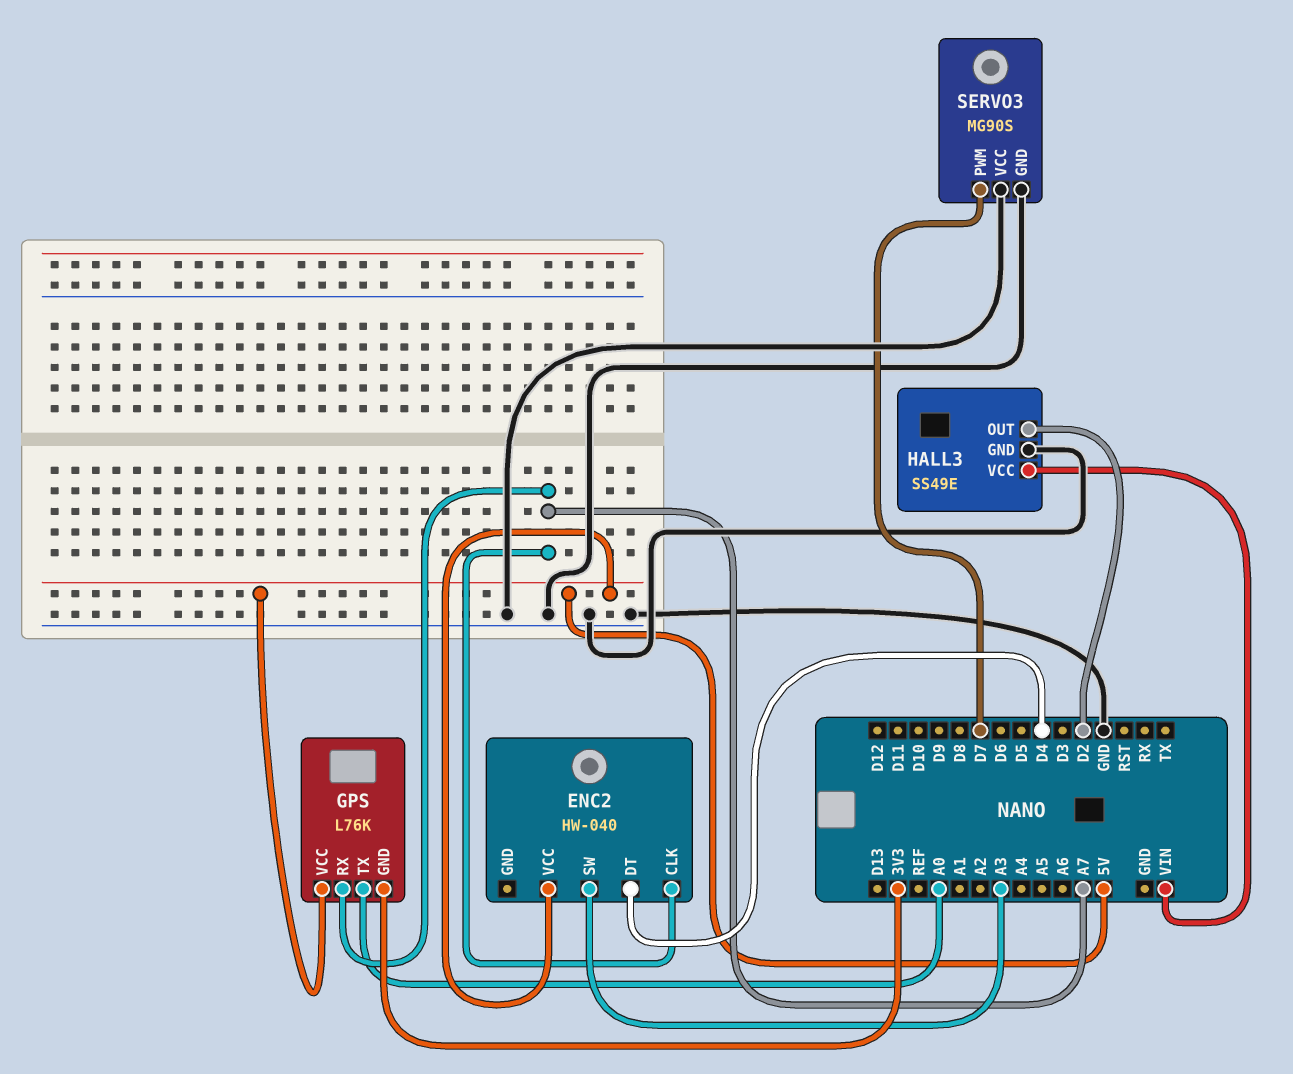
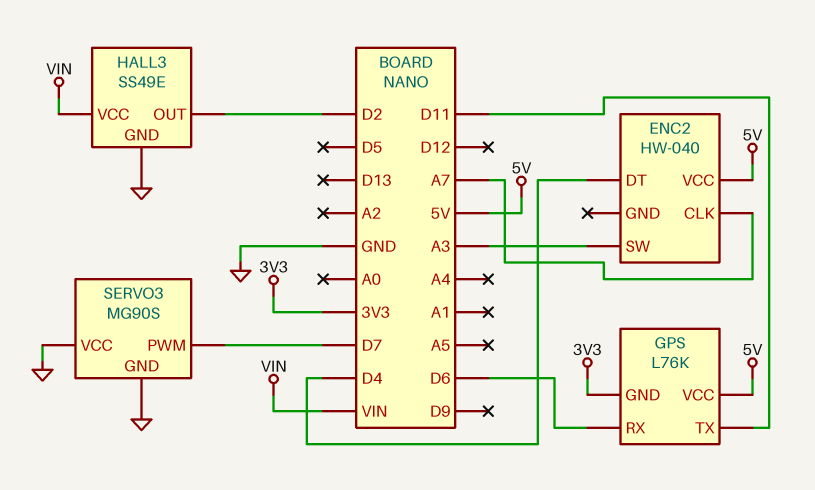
GPS pin RX: A7 -> D6
GPS pin TX: A0 -> D11

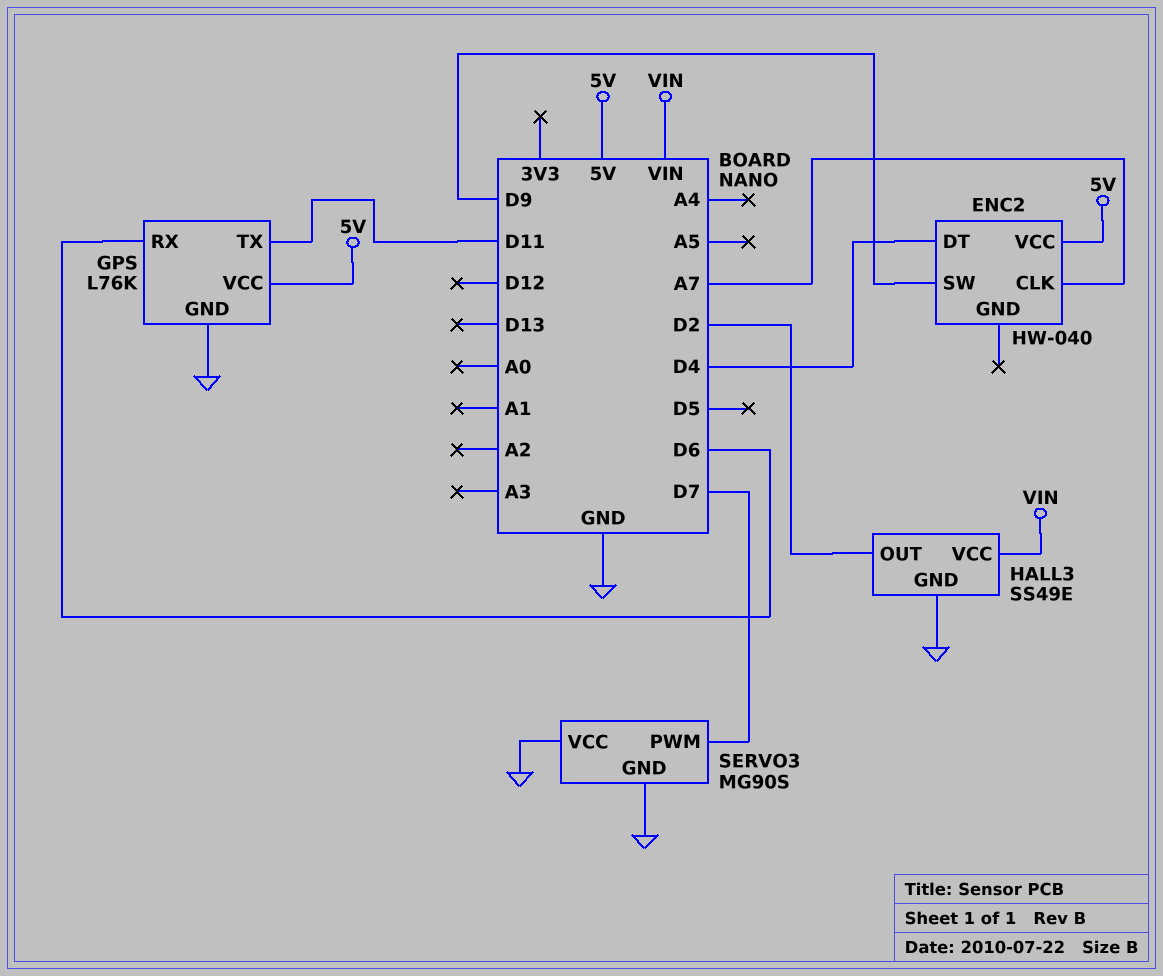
ENC2 pin SW: A3 -> D9
GPS pin GND: 3V3 -> GND

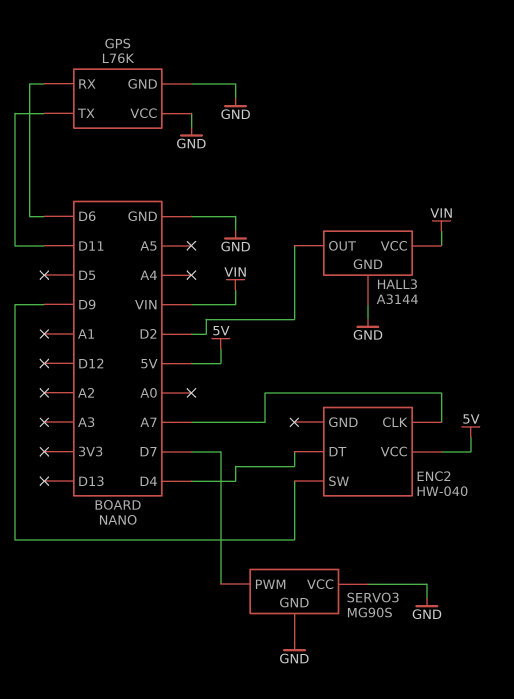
GPS pin VCC: 5V -> GND
HALL3: SS49E -> A3144

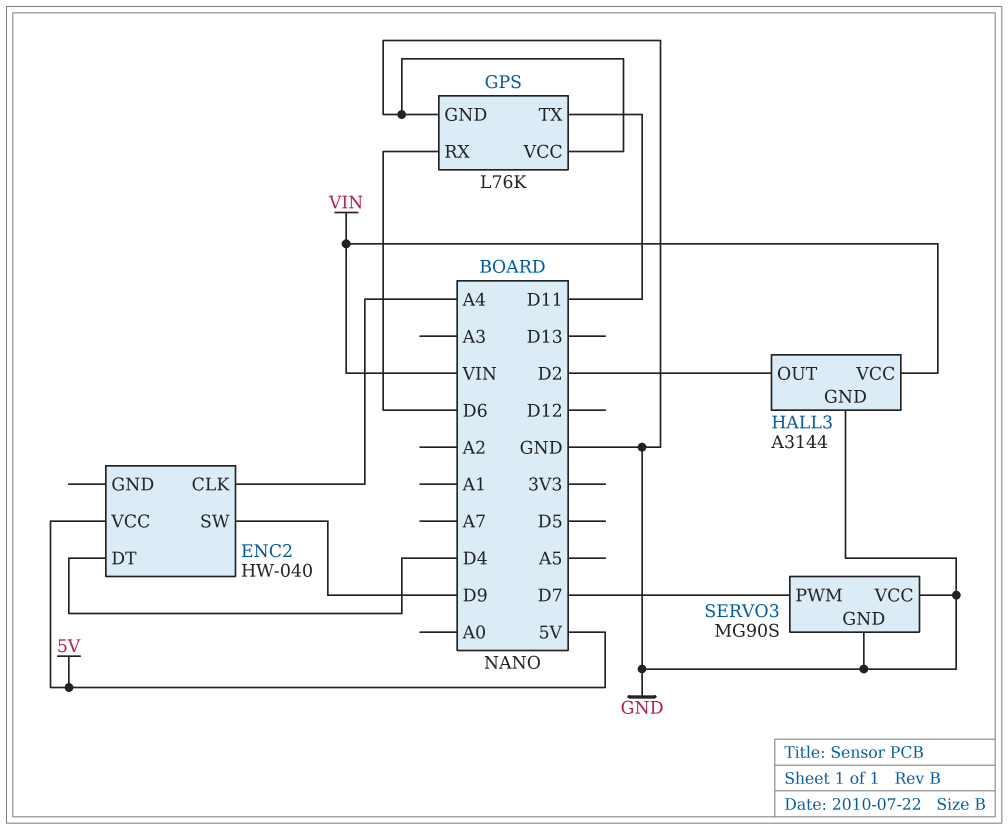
ENC2 pin CLK: A7 -> A4

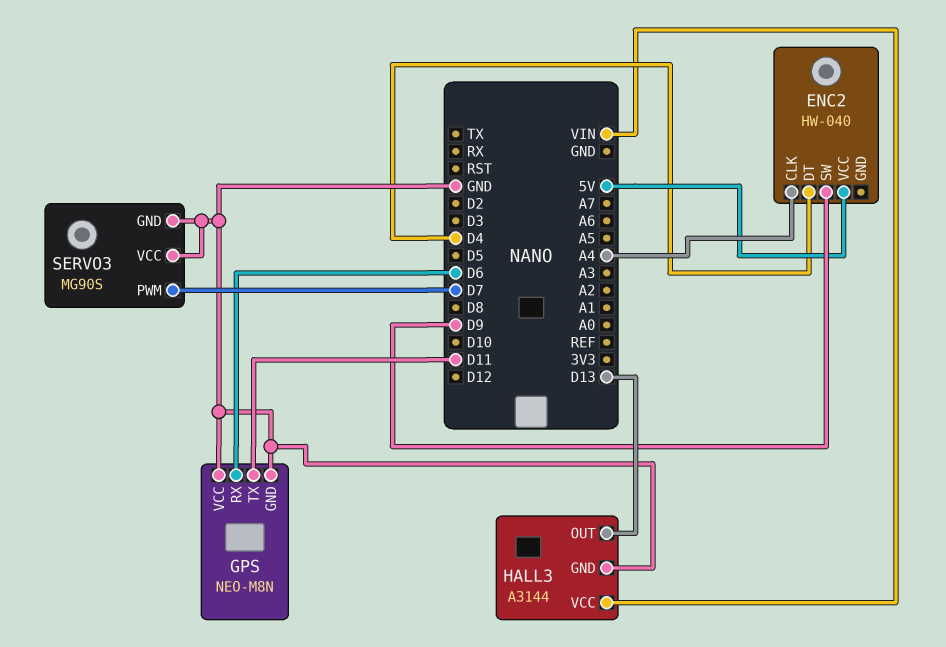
GPS: L76K -> NEO-M8N
HALL3 pin OUT: D2 -> D13

